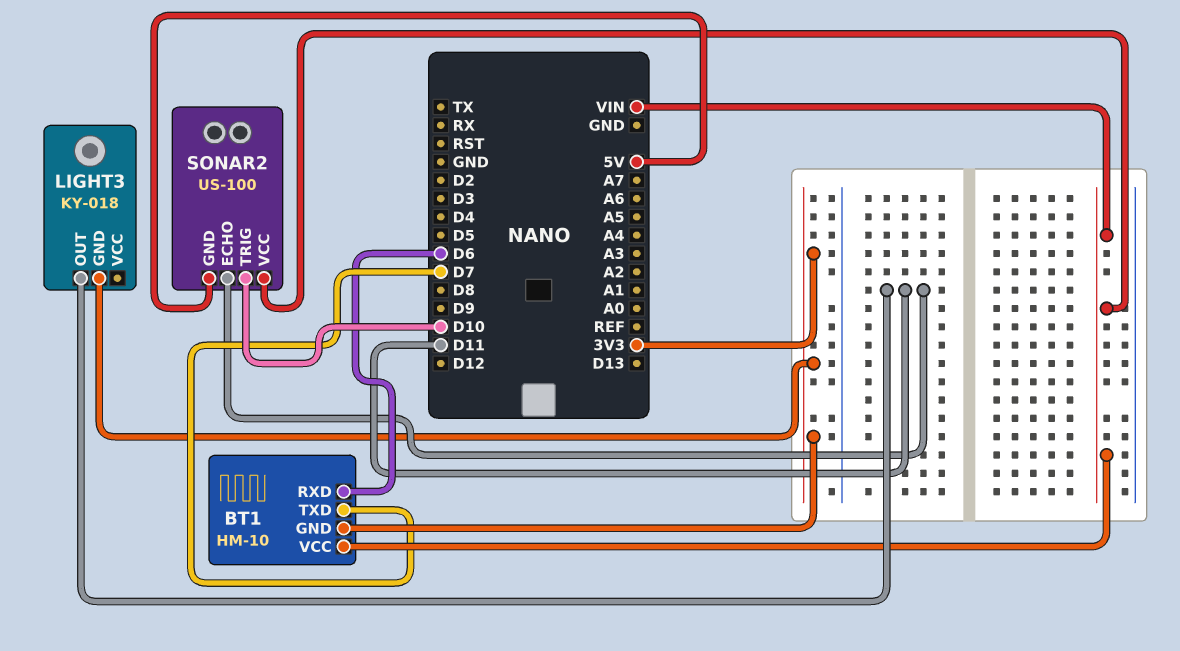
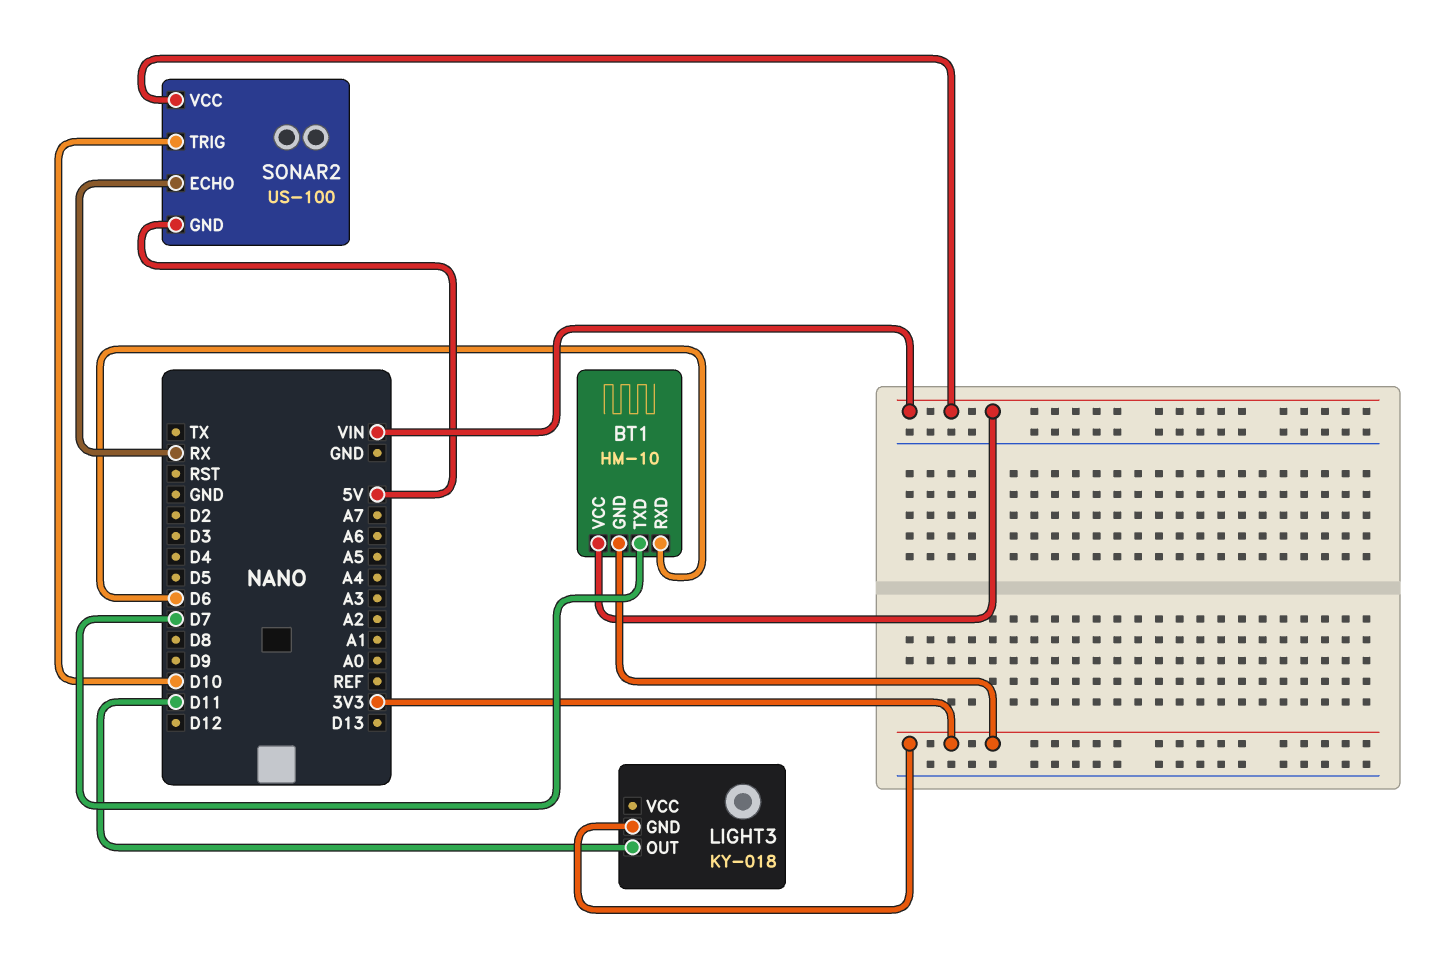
SONAR2 pin ECHO: D11 -> RX

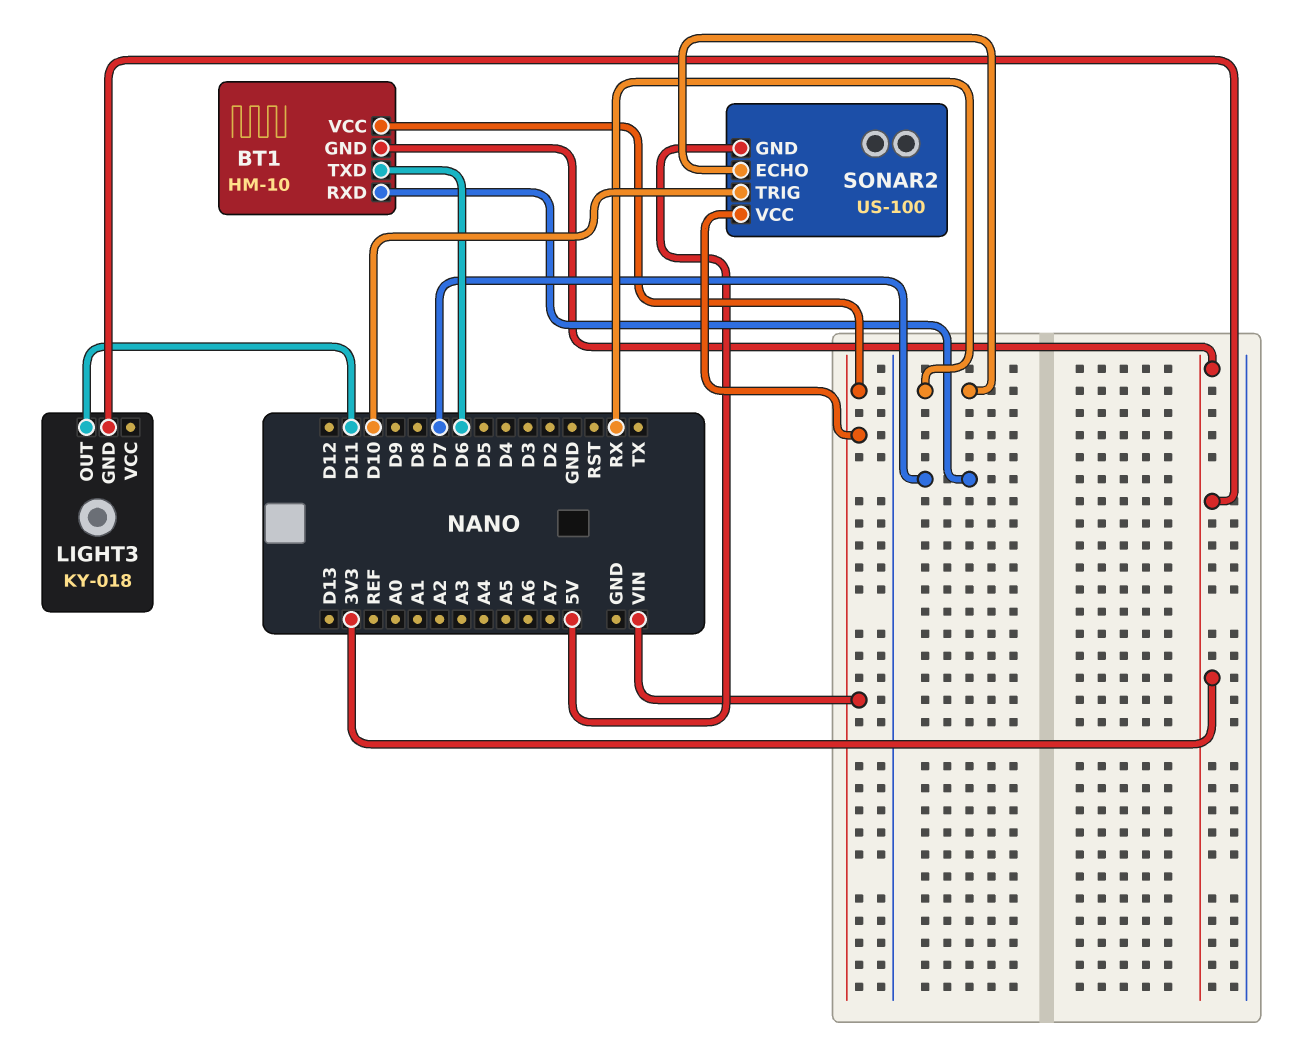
BT1 pin RXD: D6 -> D7
BT1 pin TXD: D7 -> D6

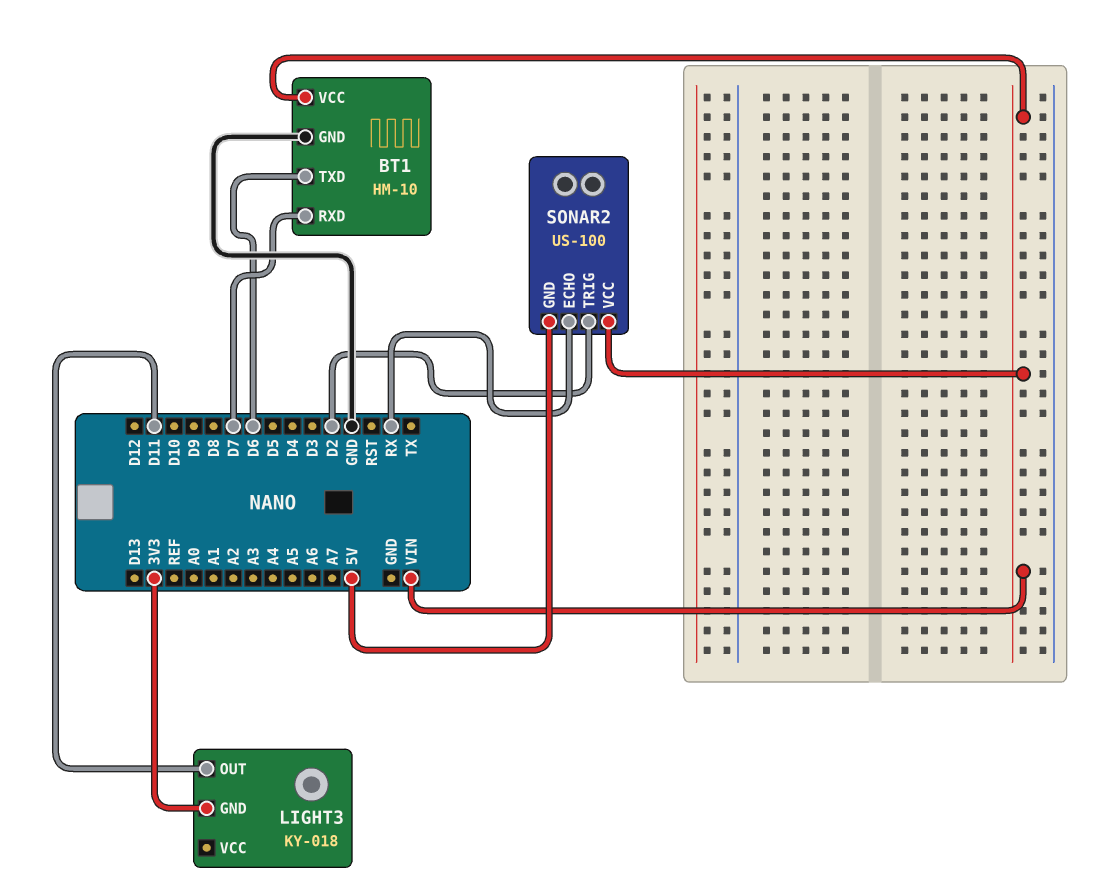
BT1 pin GND: 3V3 -> GND
SONAR2 pin TRIG: D10 -> D2

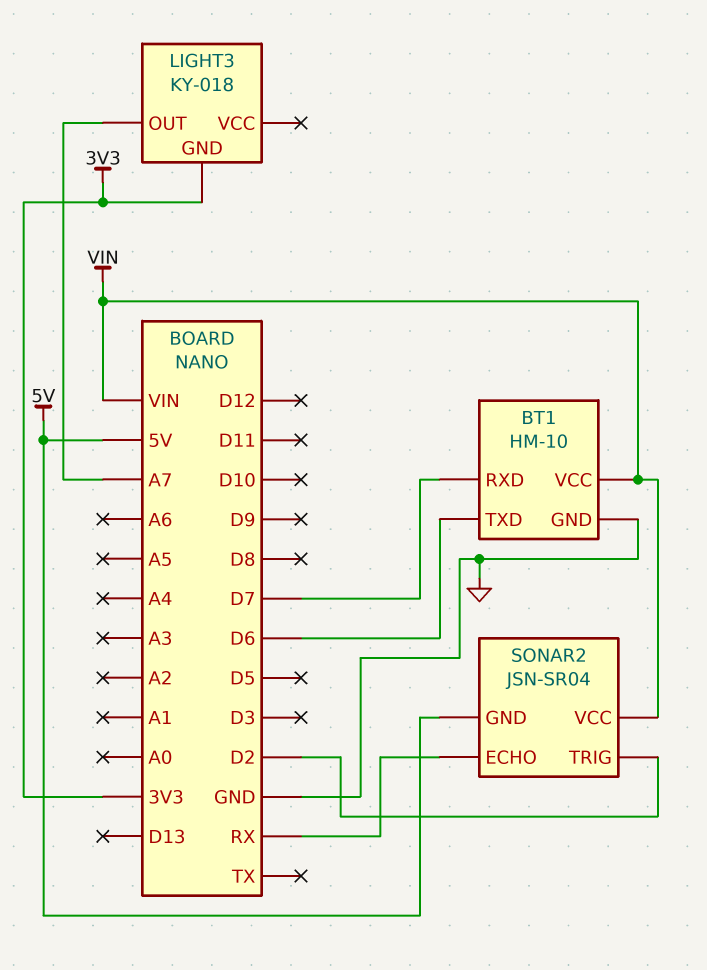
LIGHT3 pin OUT: D11 -> A7
SONAR2: US-100 -> JSN-SR04

